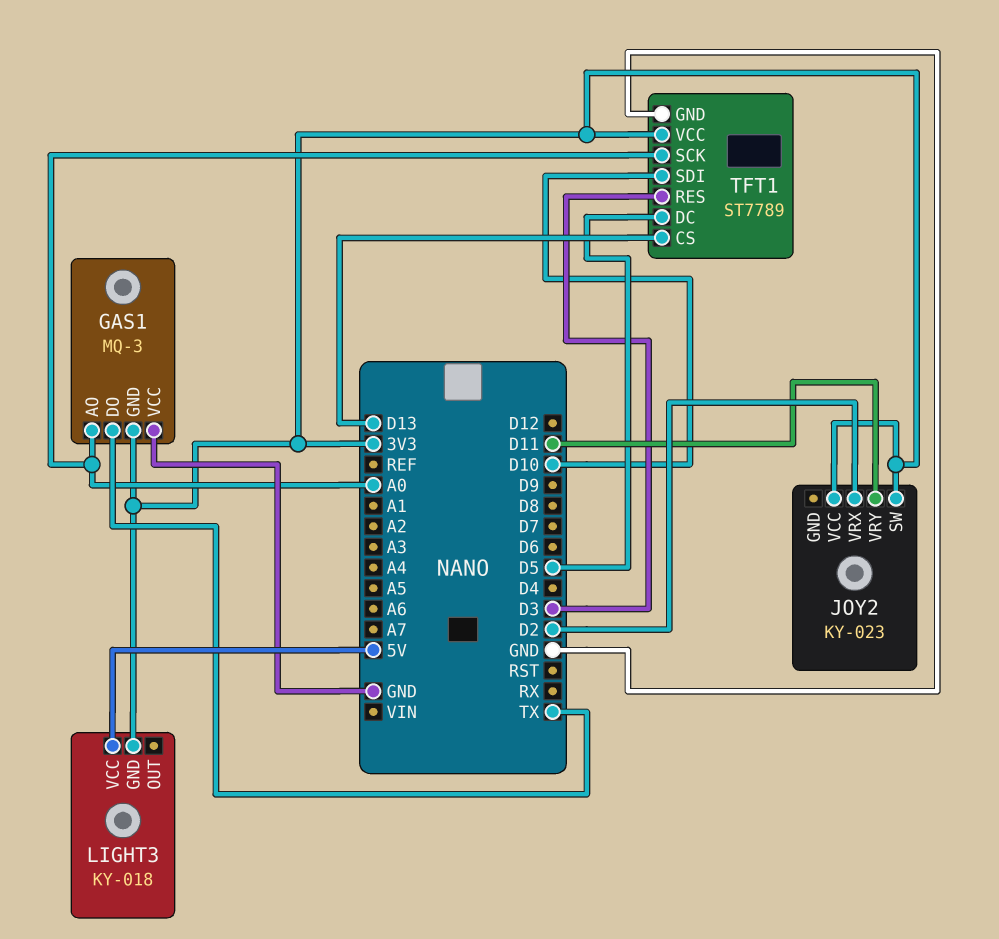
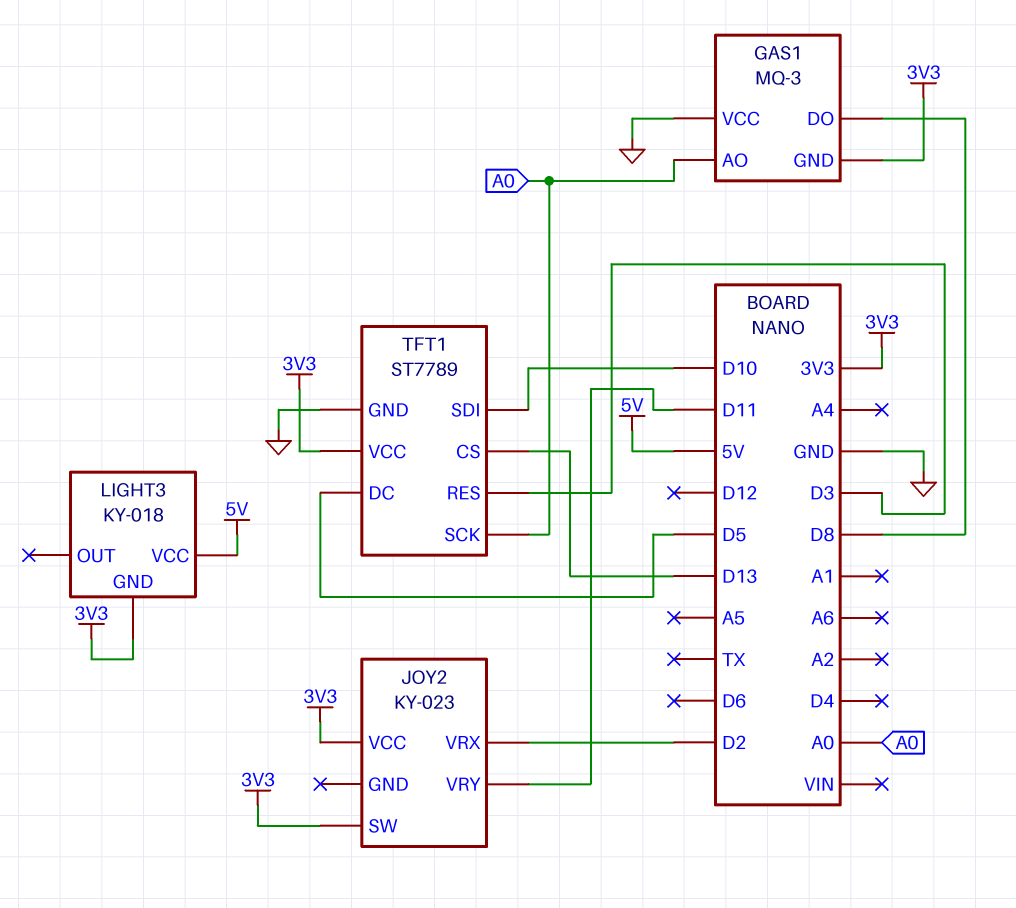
GAS1 pin DO: TX -> D8

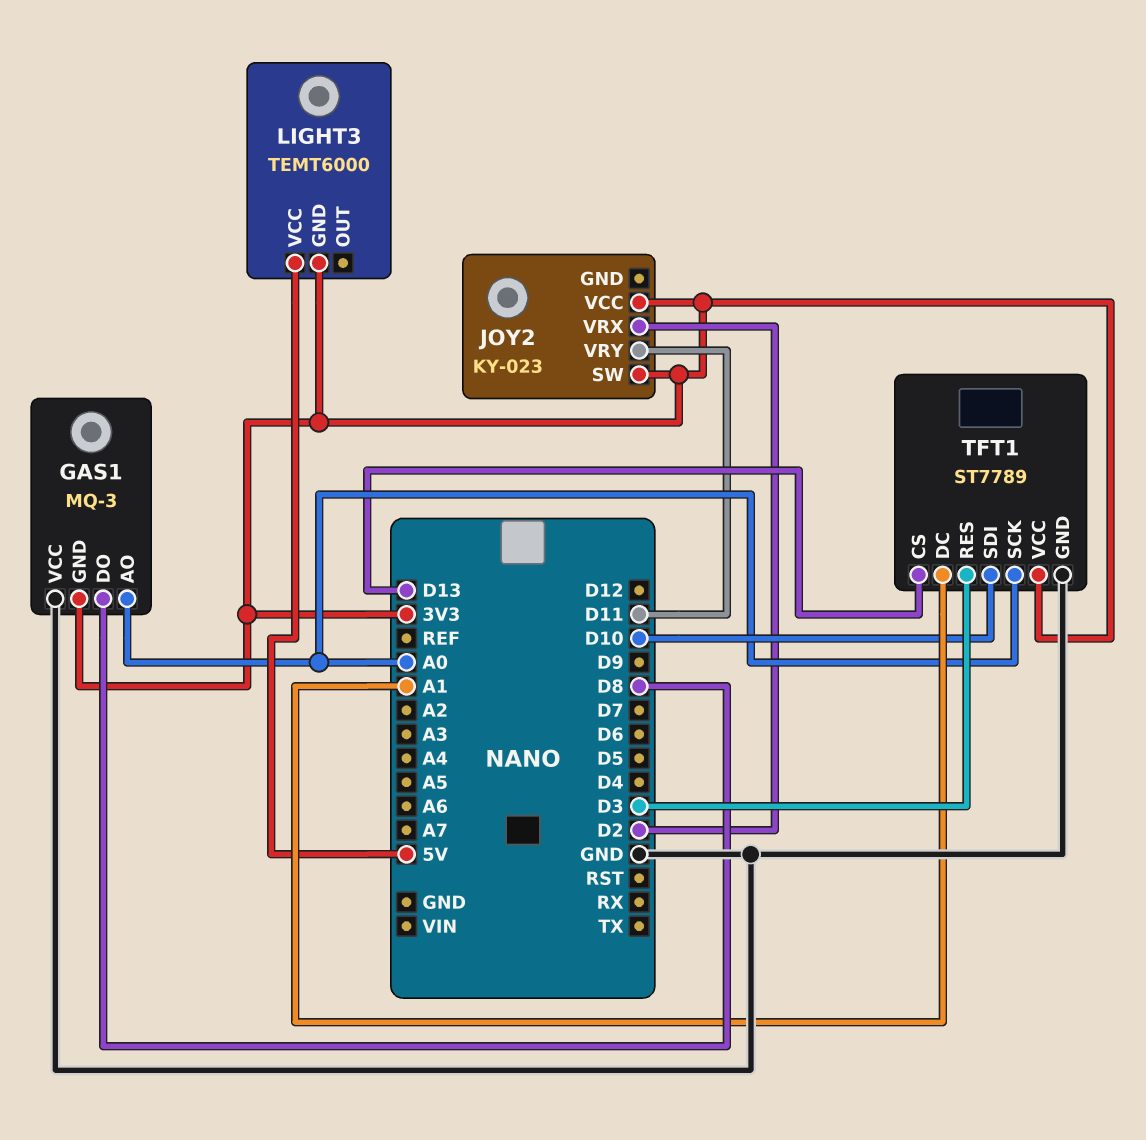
LIGHT3: KY-018 -> TEMT6000
TFT1 pin DC: D5 -> A1

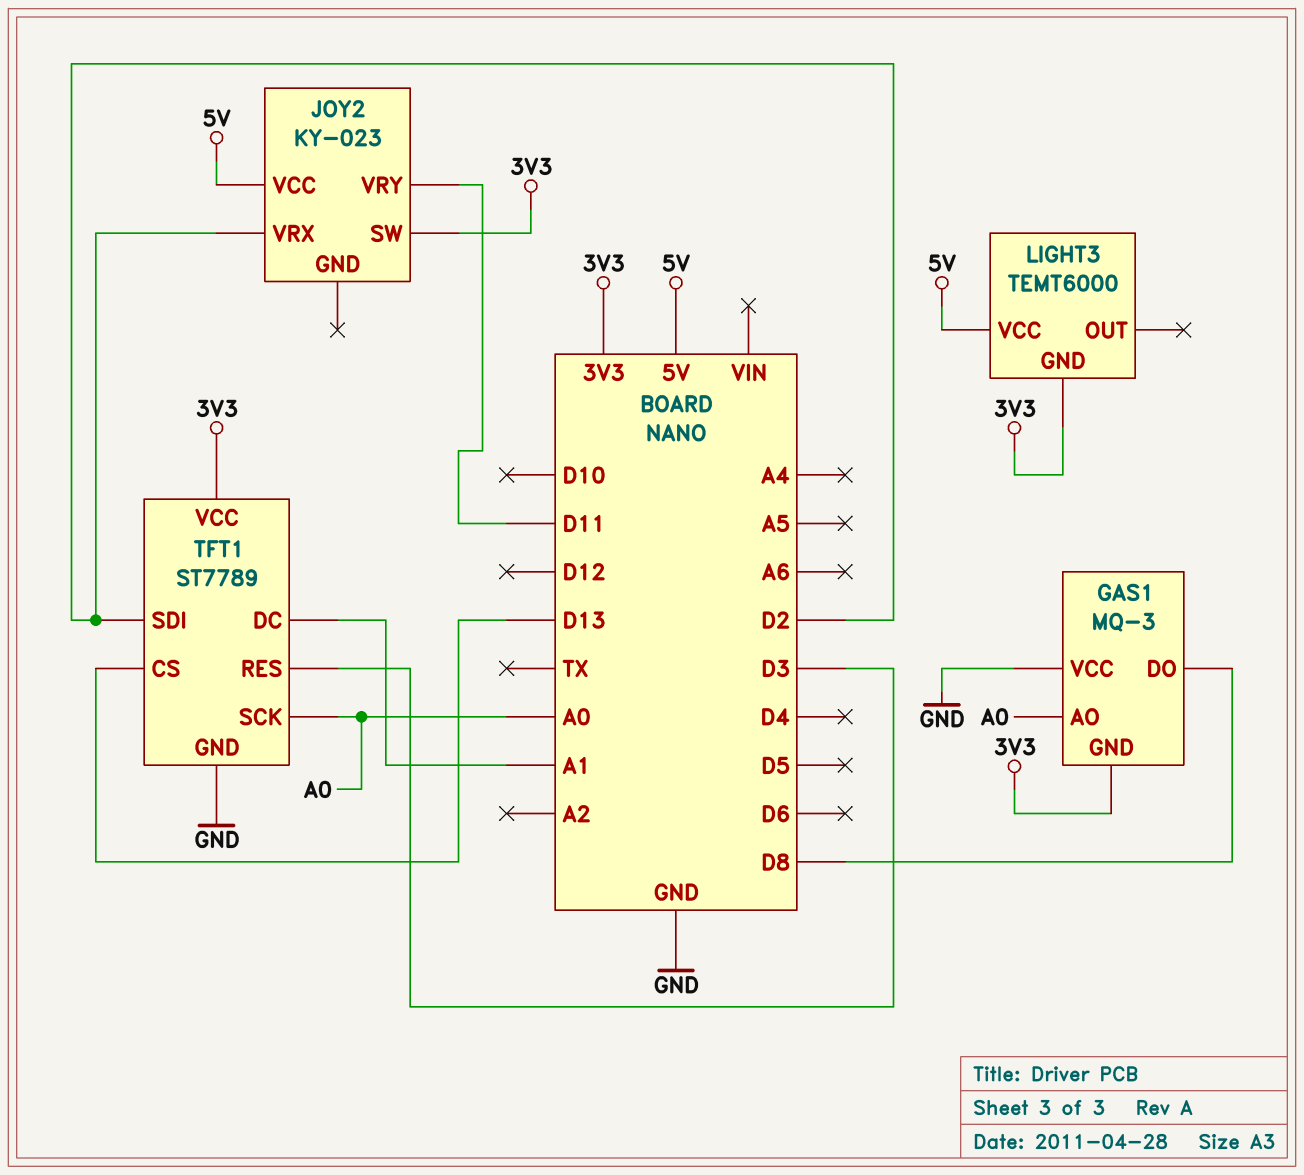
JOY2 pin VCC: 3V3 -> 5V
TFT1 pin SDI: D10 -> D2

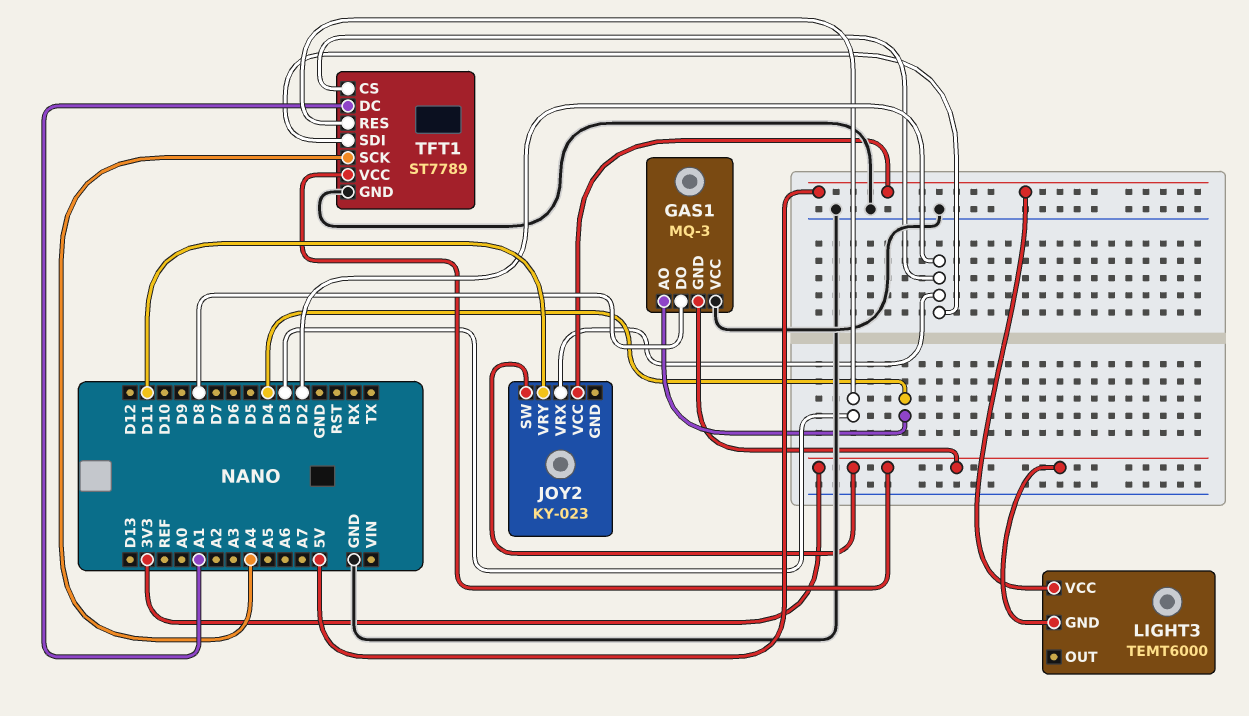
GAS1 pin AO: A0 -> D4
TFT1 pin CS: D13 -> D2
TFT1 pin SCK: A0 -> A4

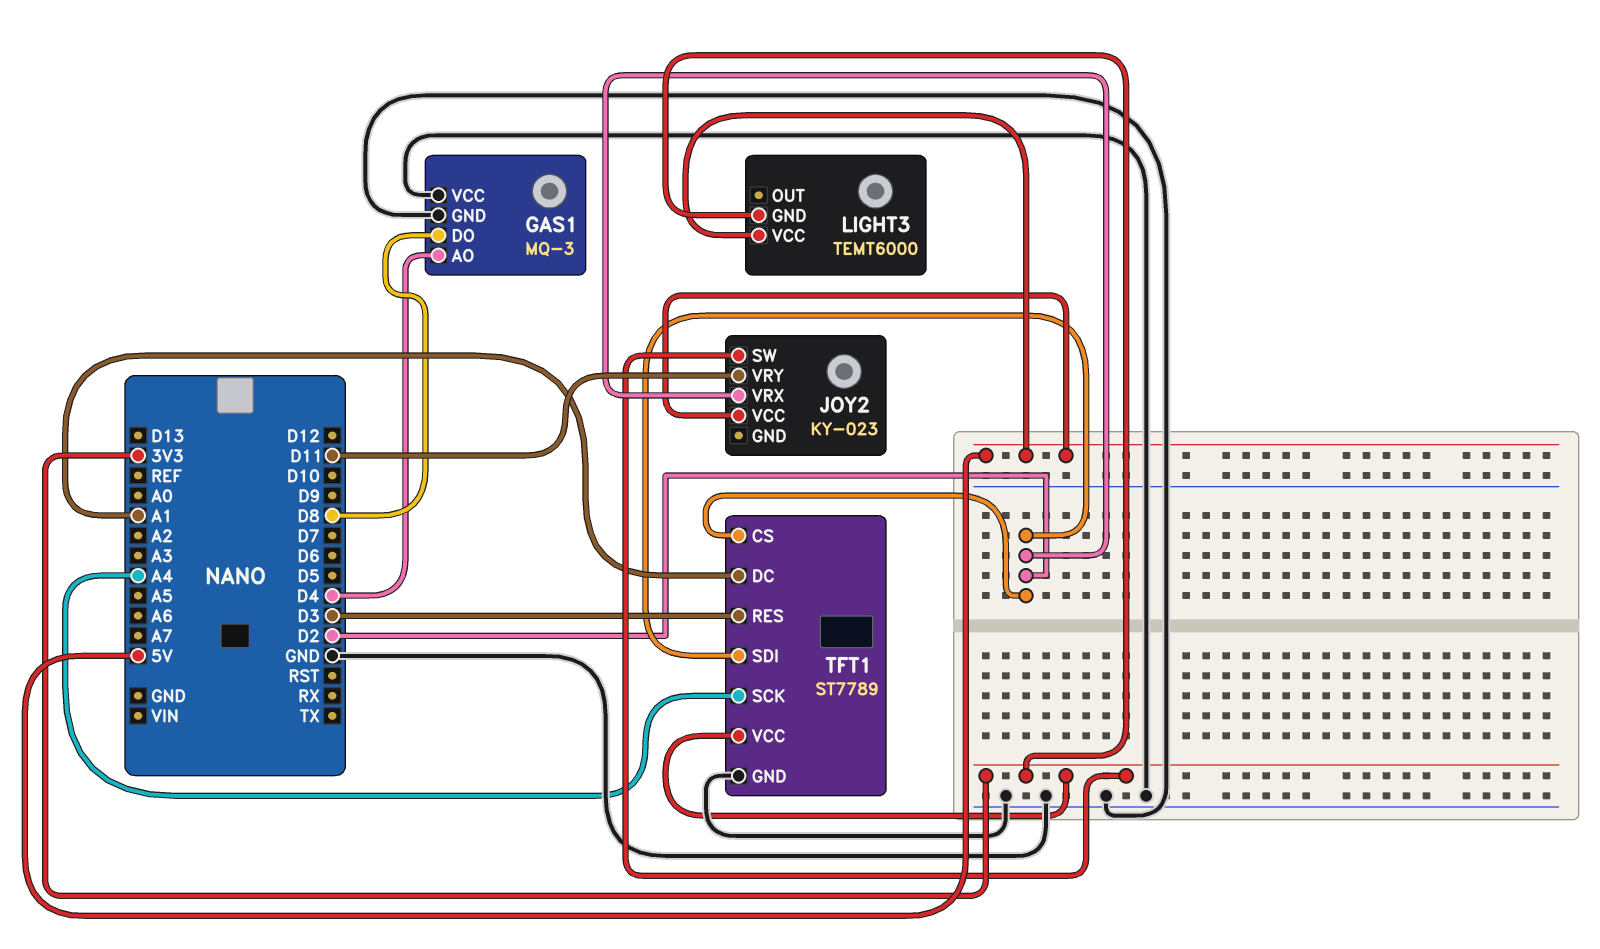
GAS1 pin GND: 3V3 -> GND

